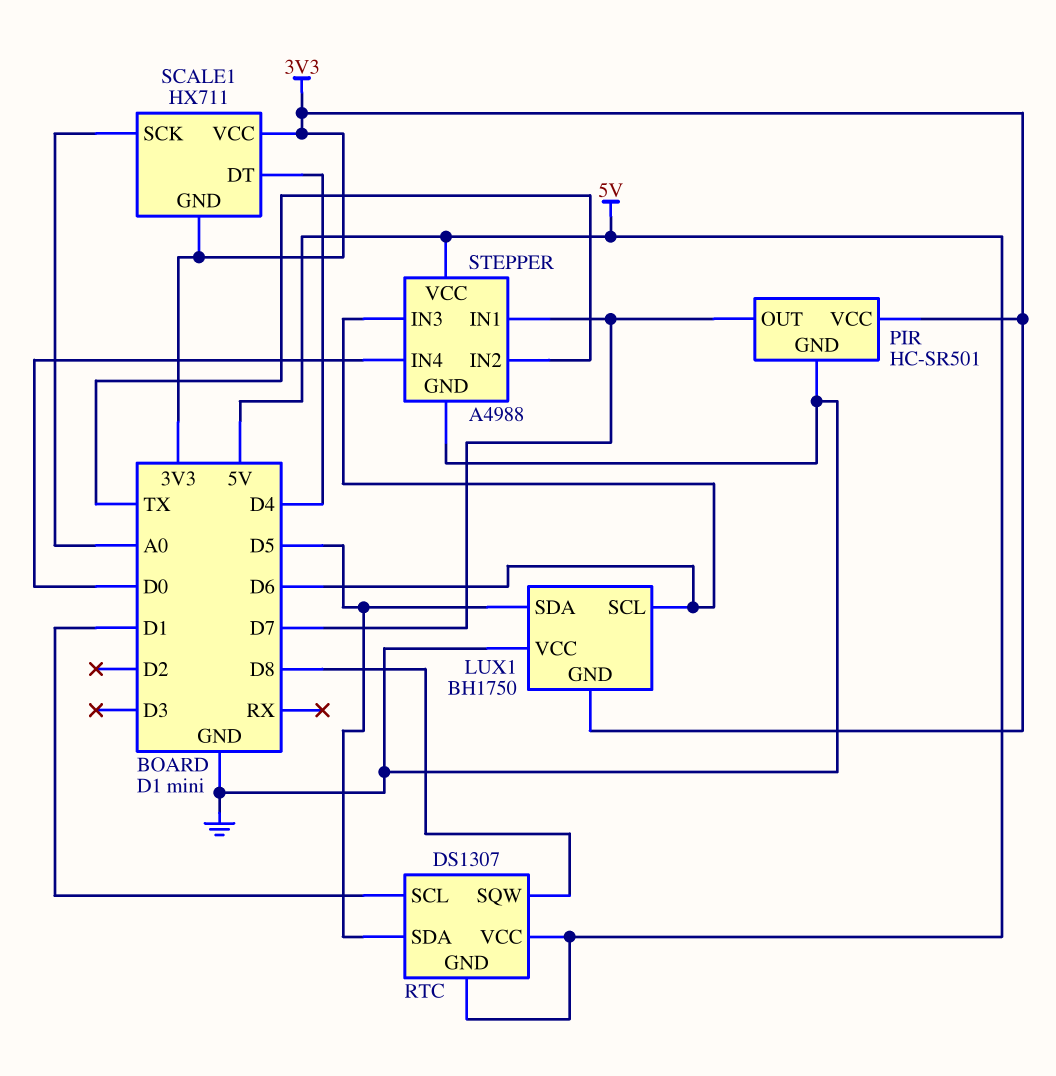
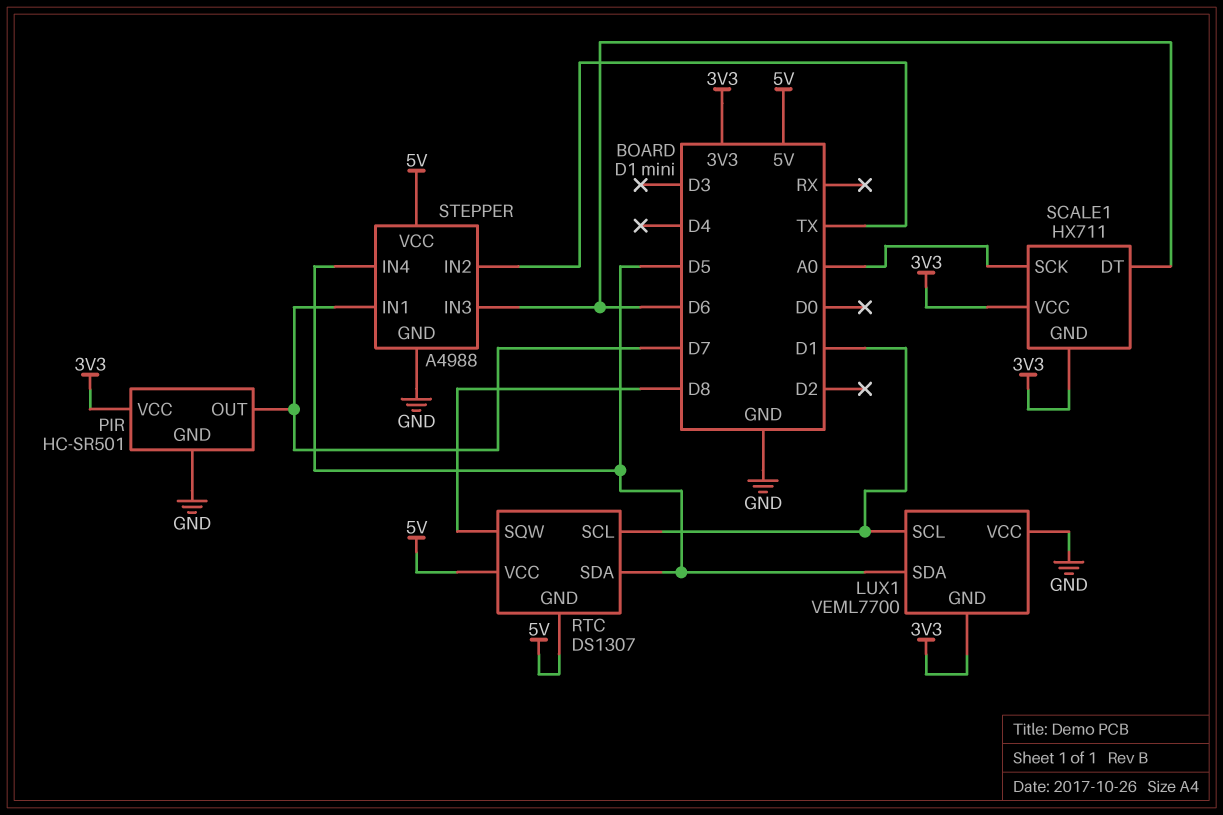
LUX1: BH1750 -> VEML7700
LUX1 pin SCL: D6 -> D1
SCALE1 pin DT: D4 -> D6
STEPPER pin IN4: D0 -> D5

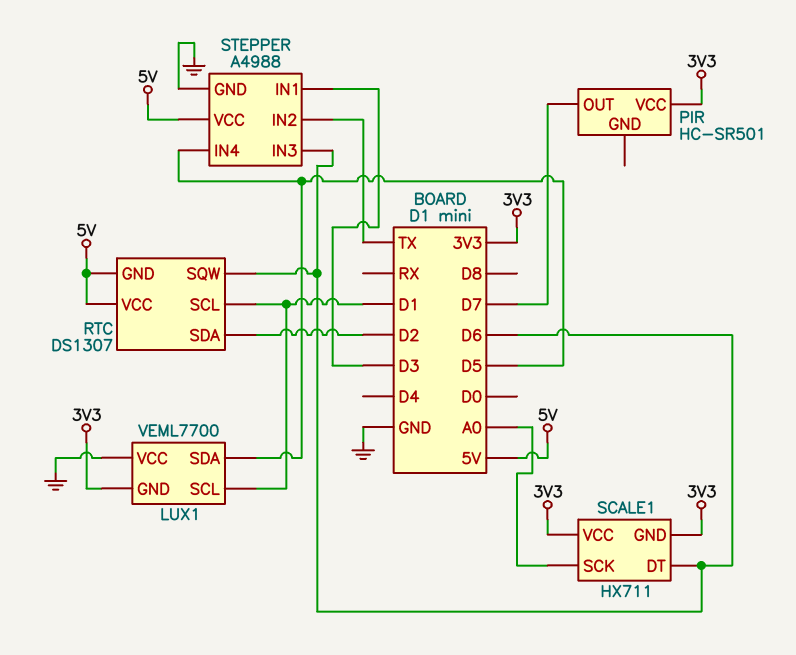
PIR pin GND: GND -> none
RTC pin SDA: D5 -> D2
RTC pin SQW: D8 -> D6
STEPPER pin IN1: D7 -> D3

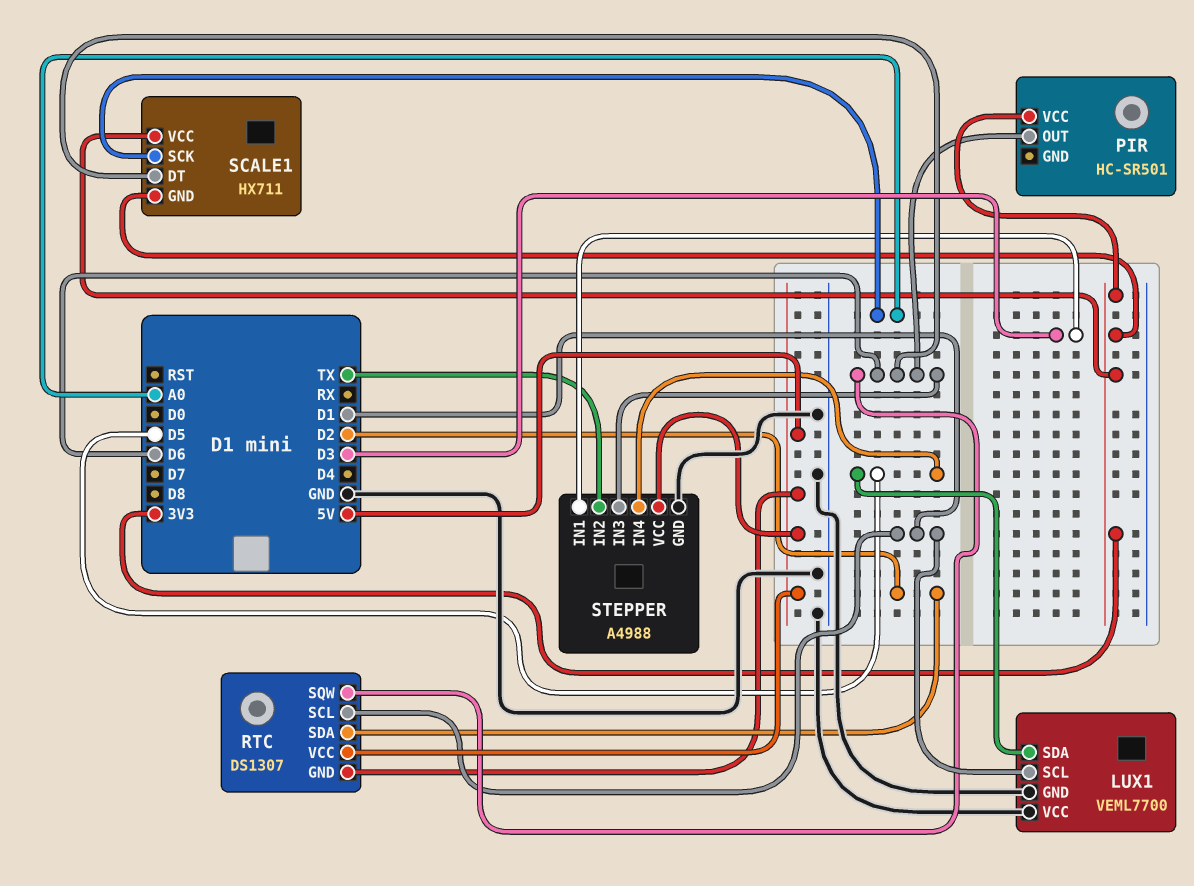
LUX1 pin GND: 3V3 -> GND
PIR pin OUT: D7 -> D6

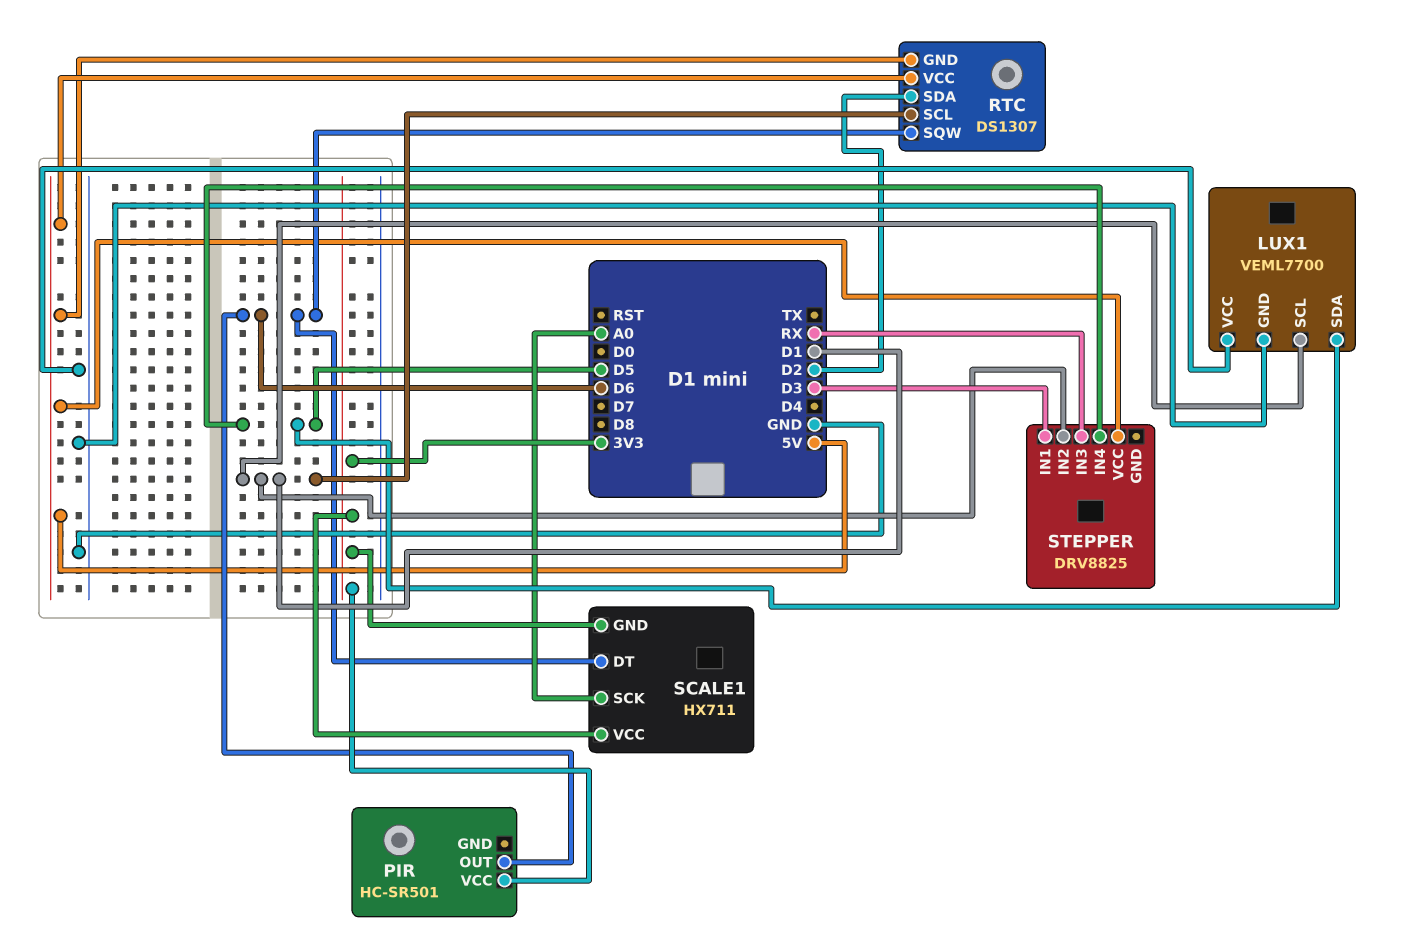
STEPPER: A4988 -> DRV8825
STEPPER pin GND: GND -> none
STEPPER pin IN2: TX -> D1
STEPPER pin IN3: D6 -> RX

